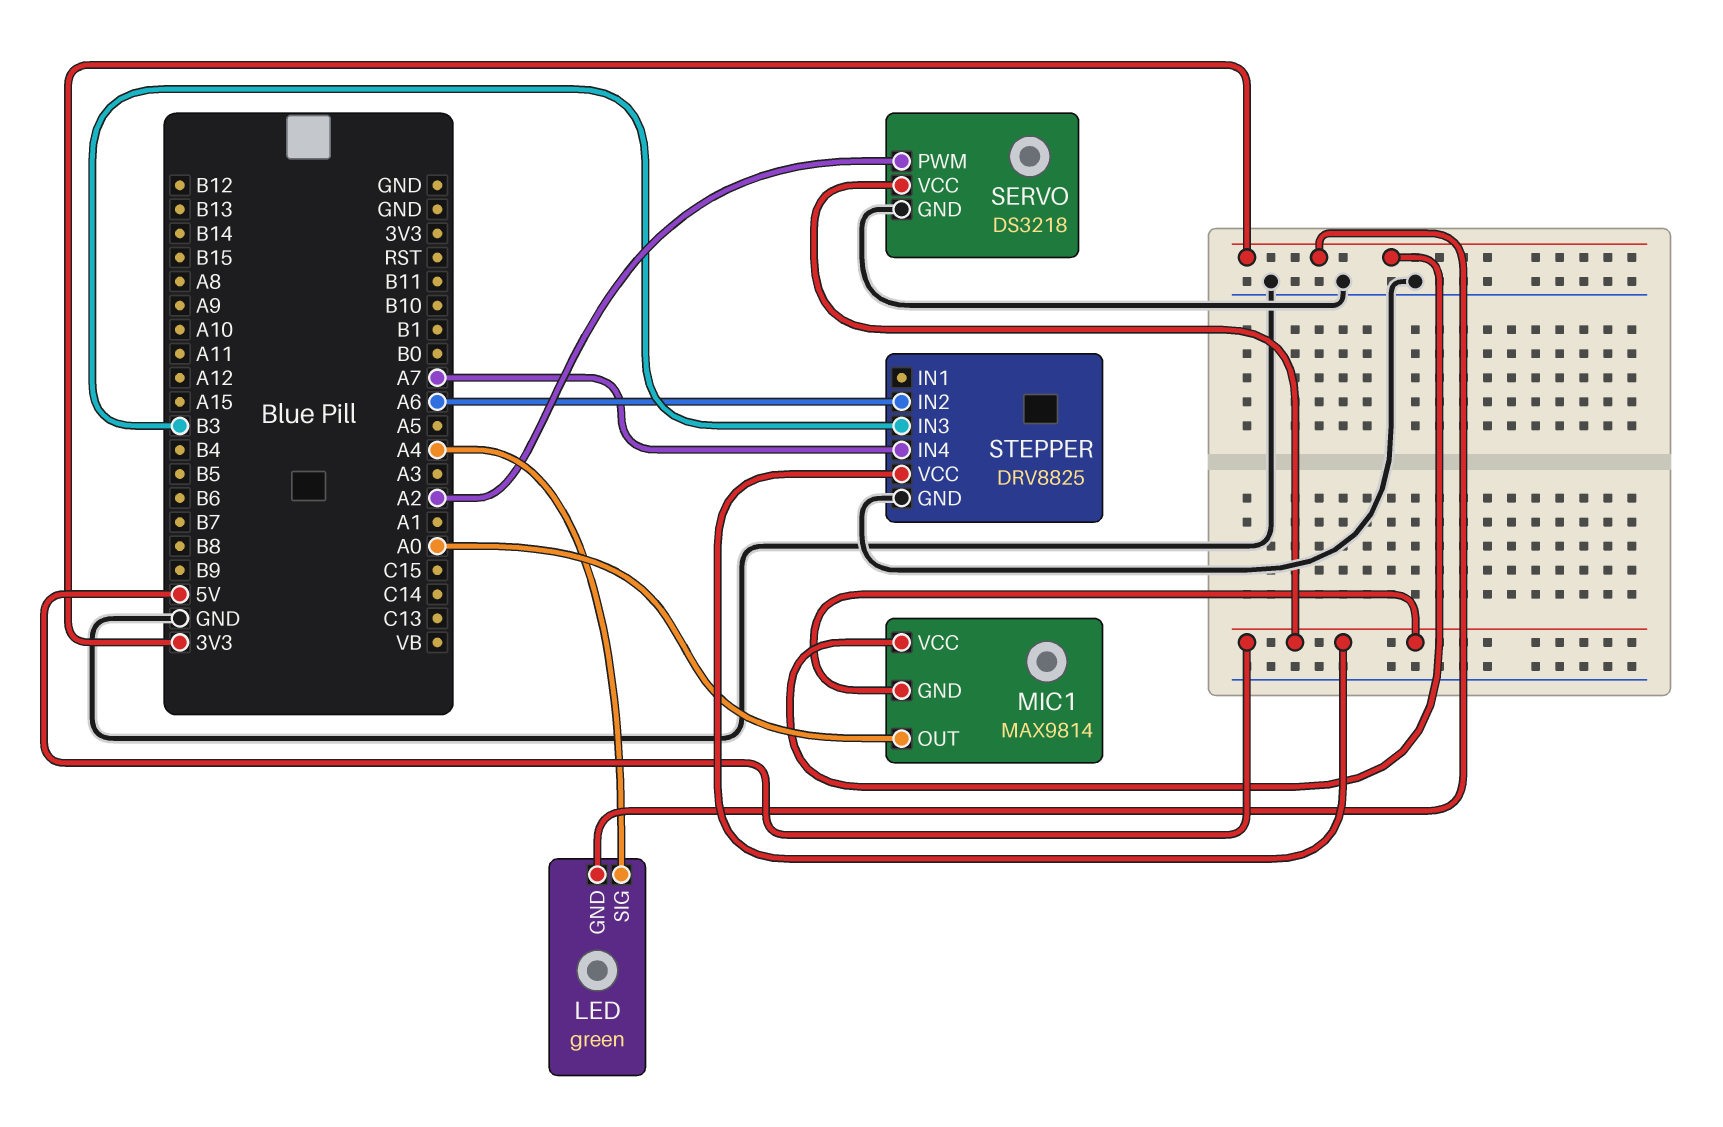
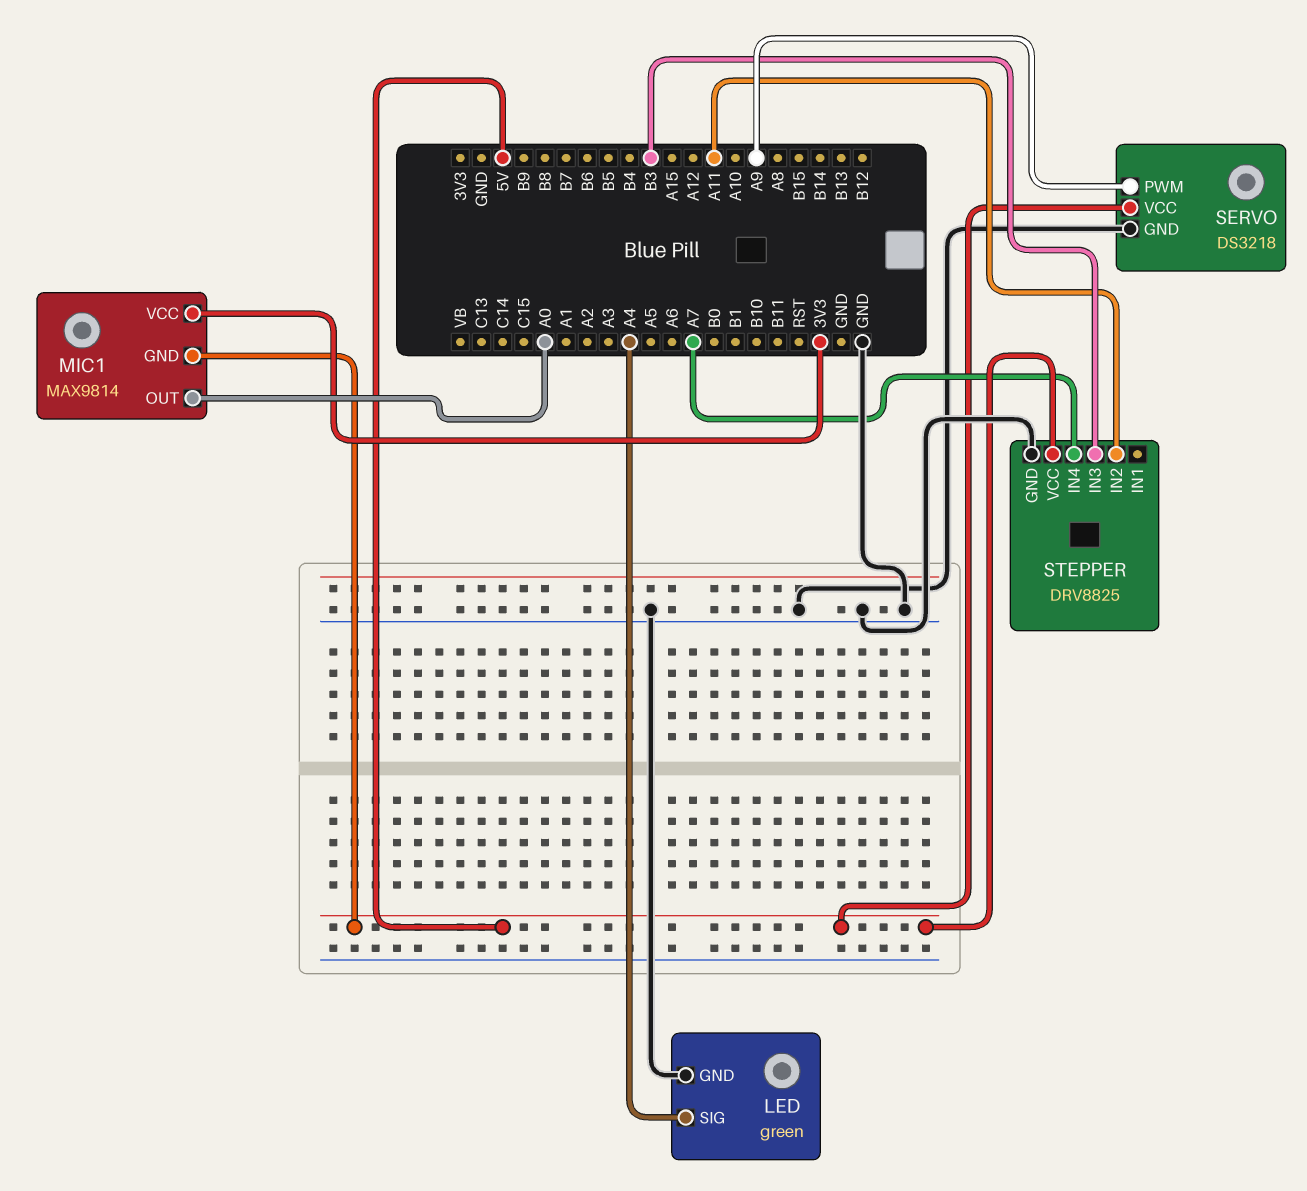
LED pin GND: 3V3 -> GND
SERVO pin PWM: A2 -> A9
STEPPER pin IN2: A6 -> A11

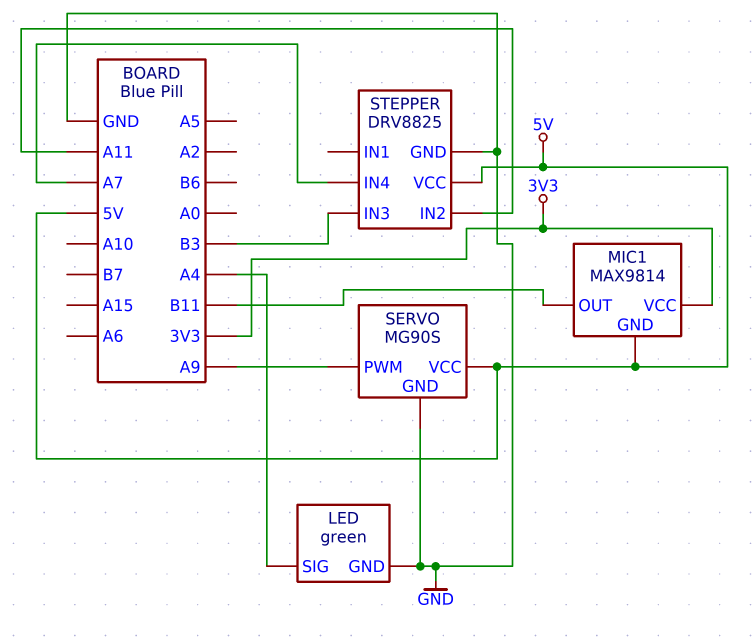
MIC1 pin OUT: A0 -> B11
SERVO: DS3218 -> MG90S

